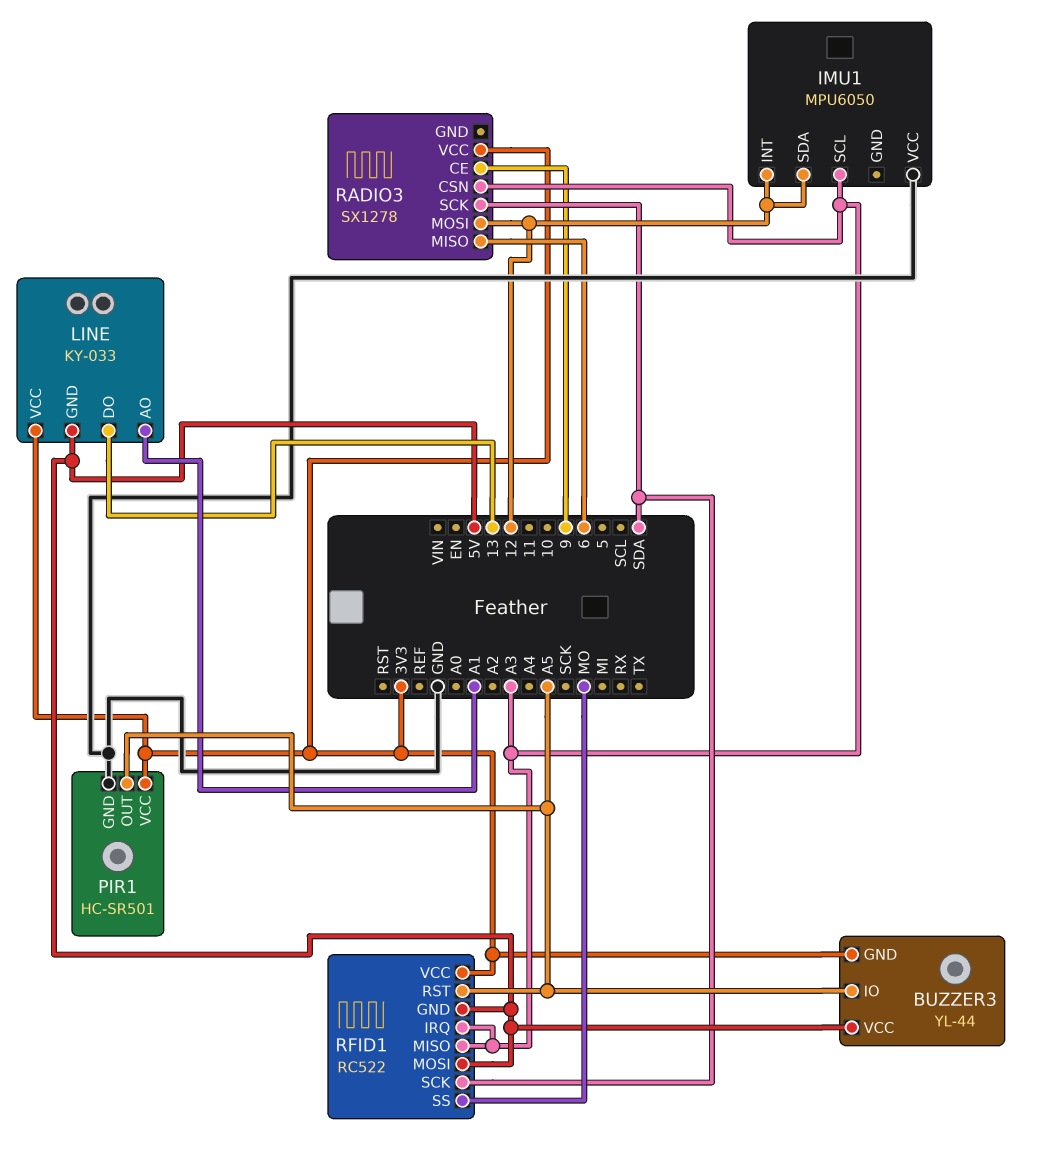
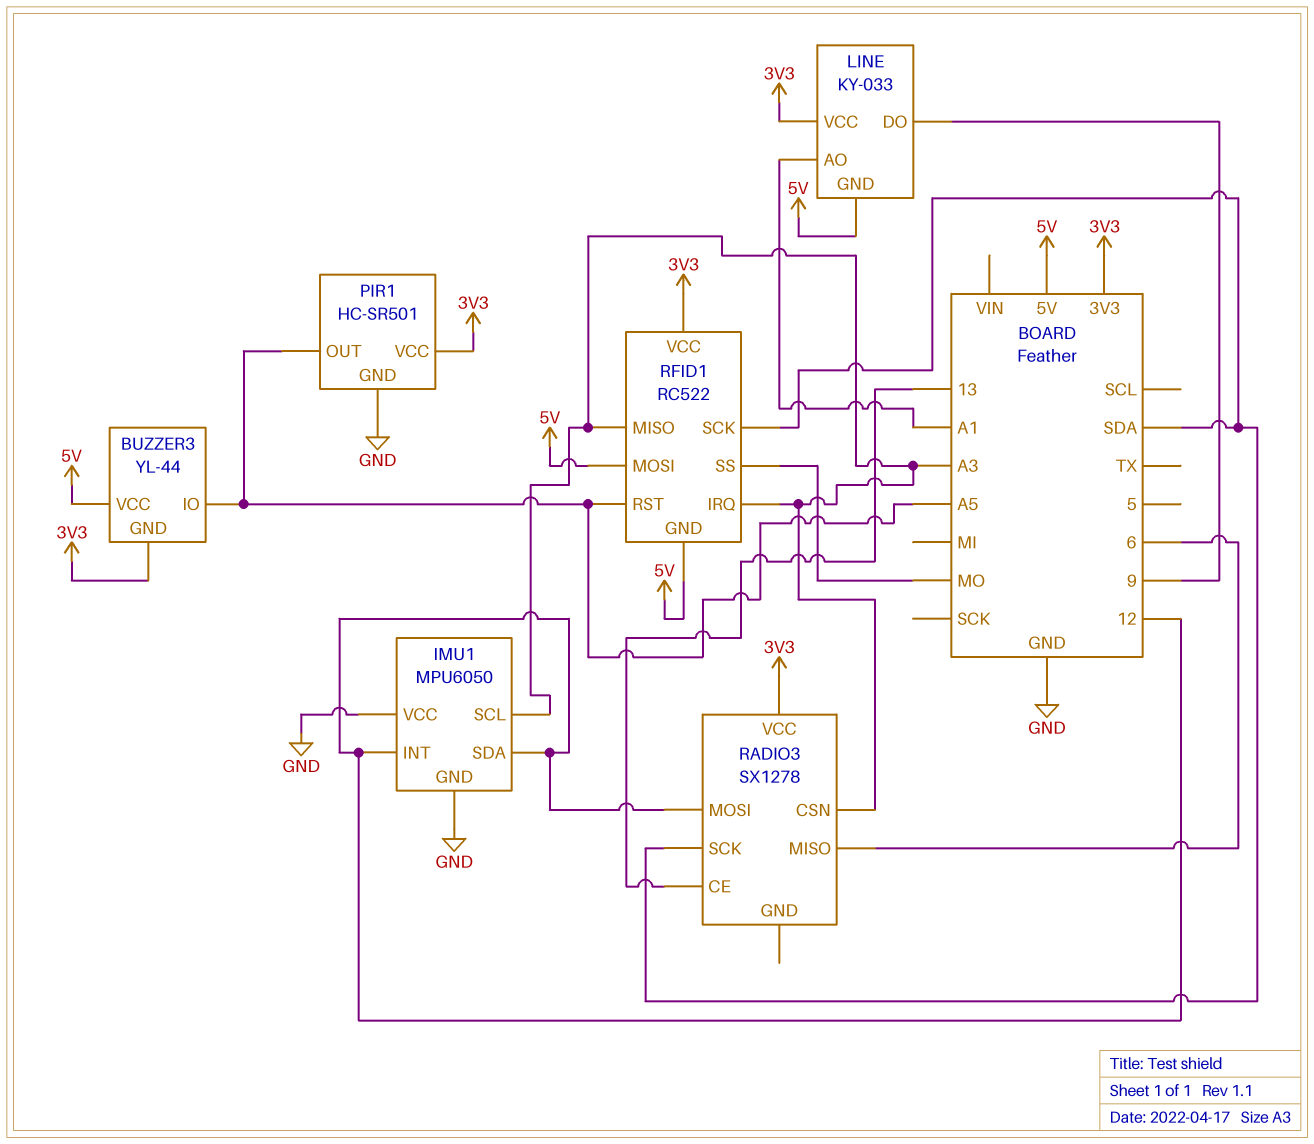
IMU1 pin GND: none -> GND
LINE pin DO: 13 -> 9
RADIO3 pin CE: 9 -> 13

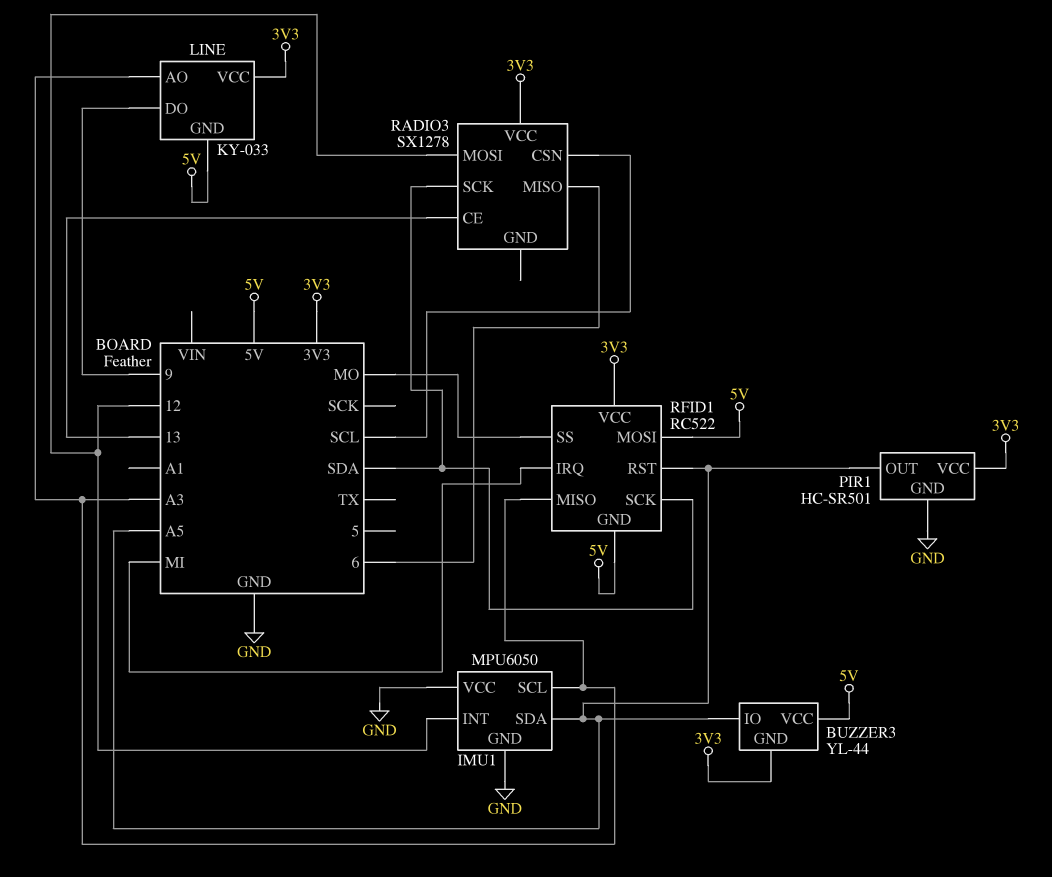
IMU1 pin SDA: 12 -> A5
LINE pin AO: A1 -> A3
RADIO3 pin CSN: A3 -> SCL
RFID1 pin IRQ: A3 -> MI

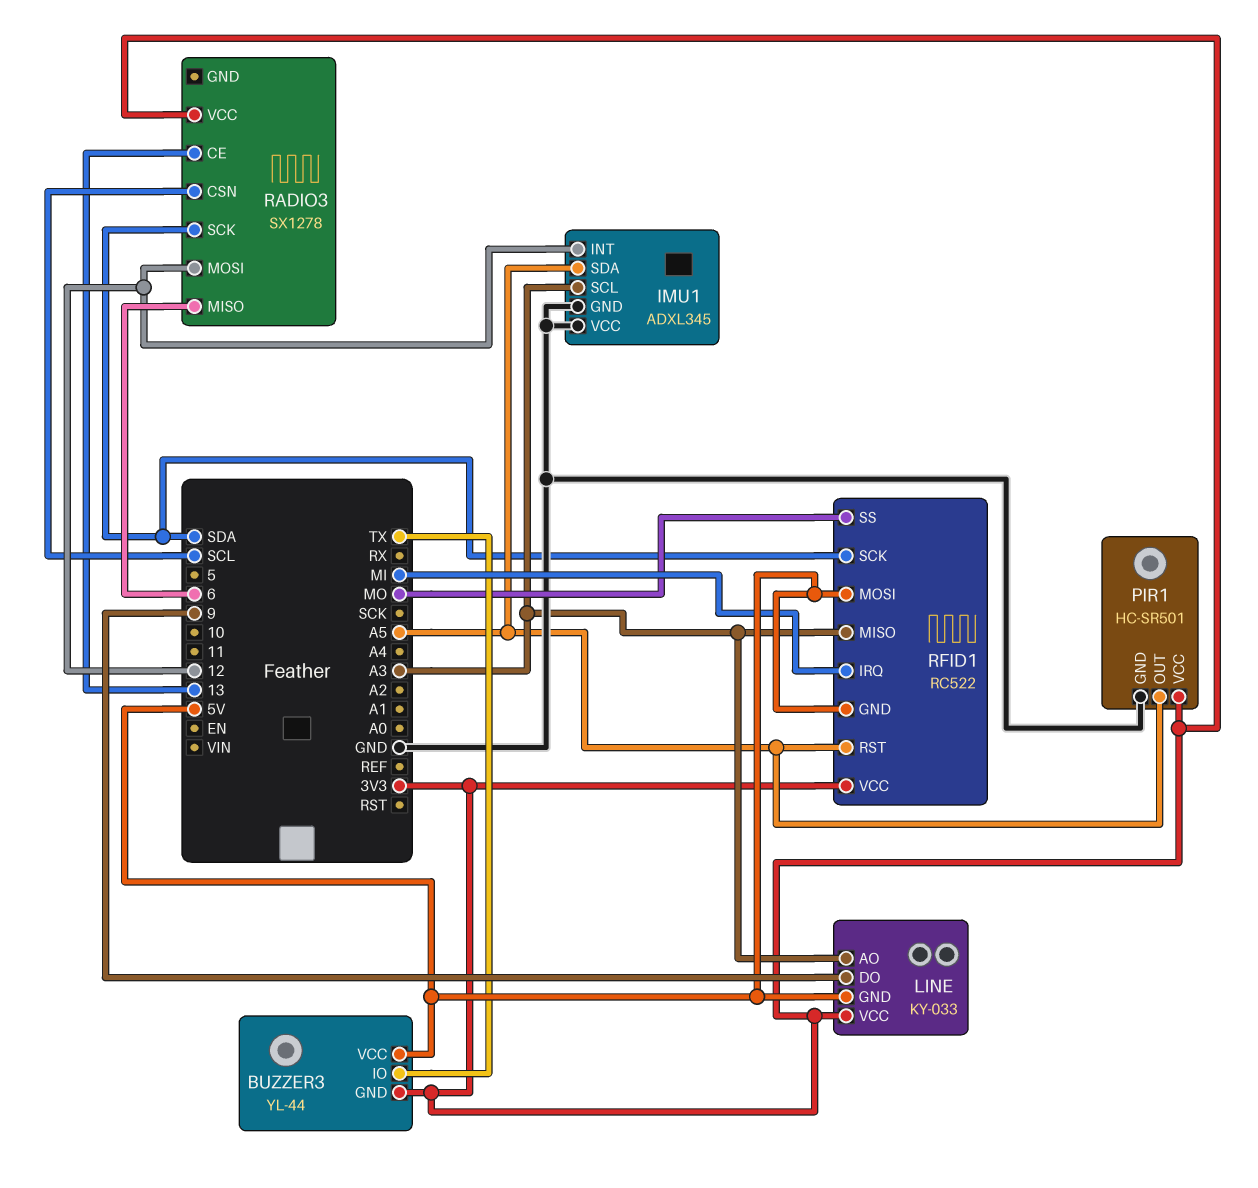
BUZZER3 pin IO: A5 -> TX
IMU1: MPU6050 -> ADXL345

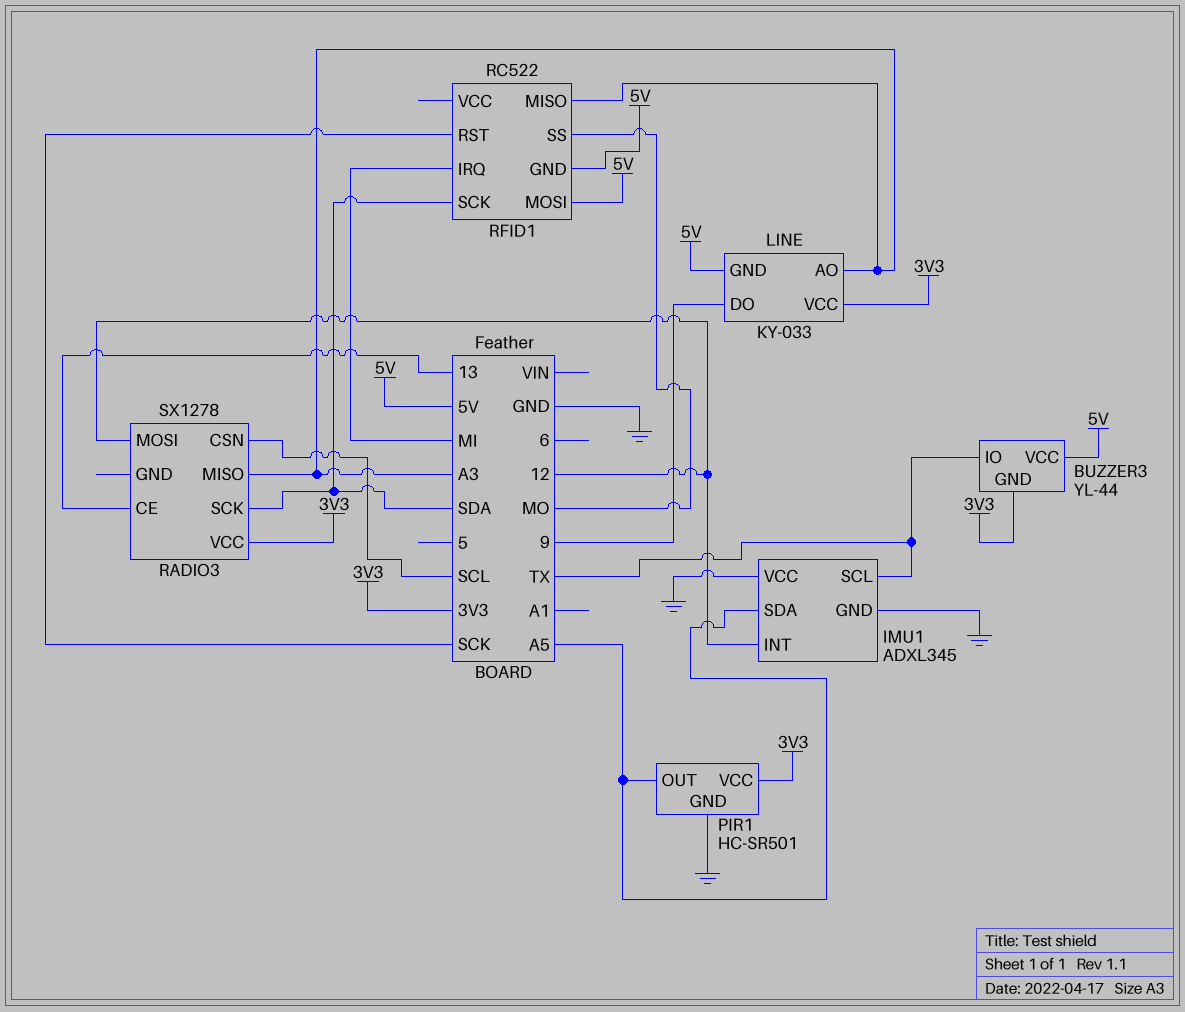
IMU1 pin SCL: A3 -> TX
RADIO3 pin MISO: 6 -> A3
RFID1 pin RST: A5 -> SCK
RFID1 pin VCC: 3V3 -> none

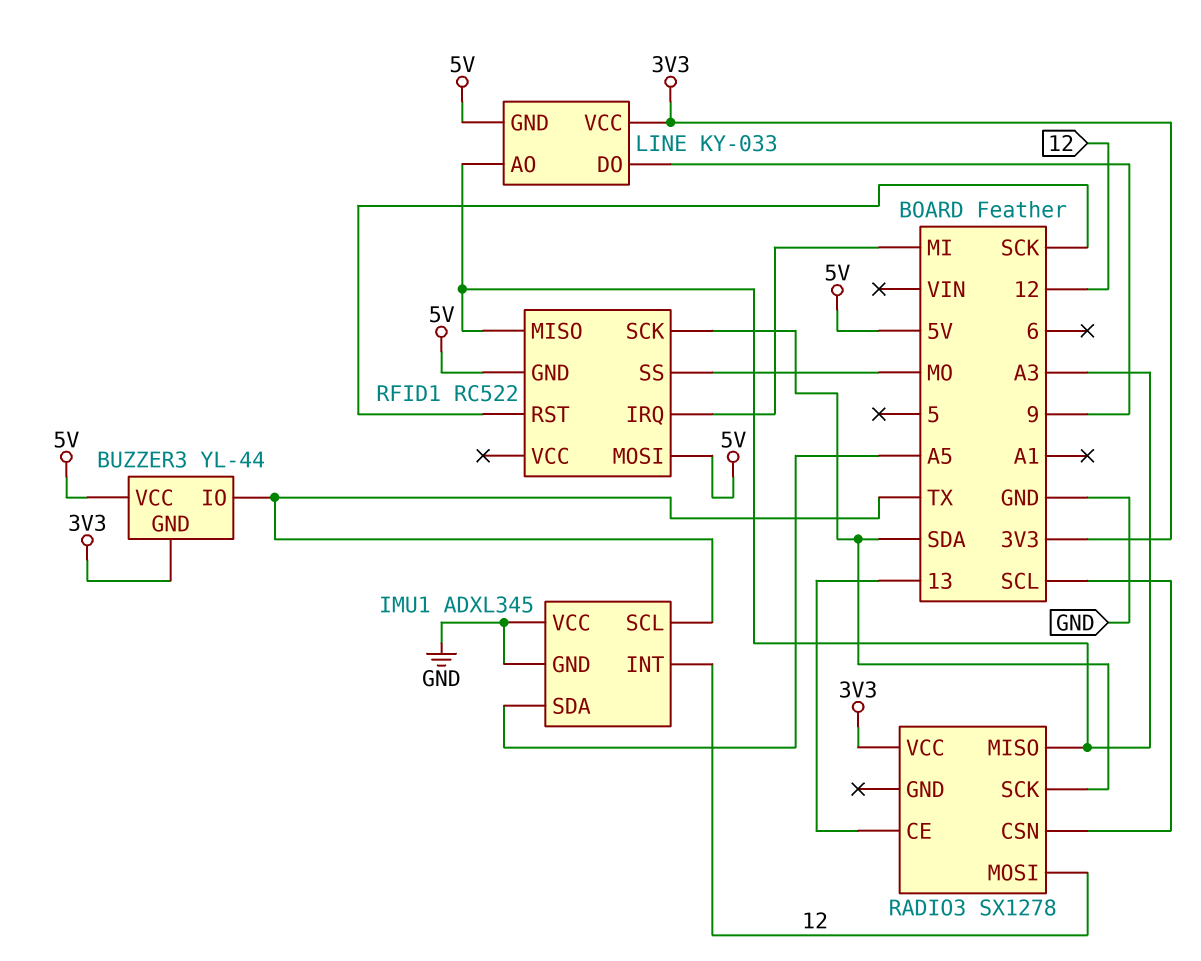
PIR1: HC-SR501 -> none
PIR1 pin GND: GND -> none
PIR1 pin OUT: A5 -> none
PIR1 pin VCC: 3V3 -> none

